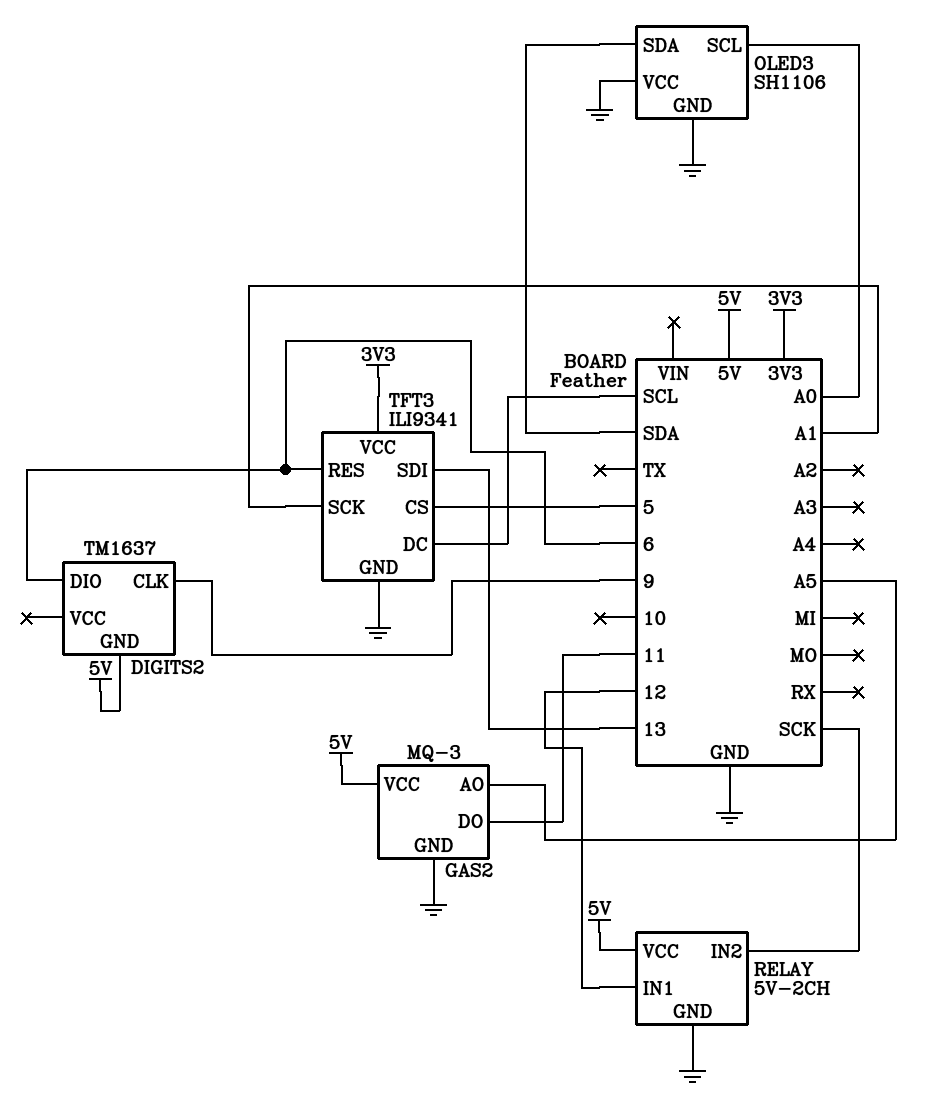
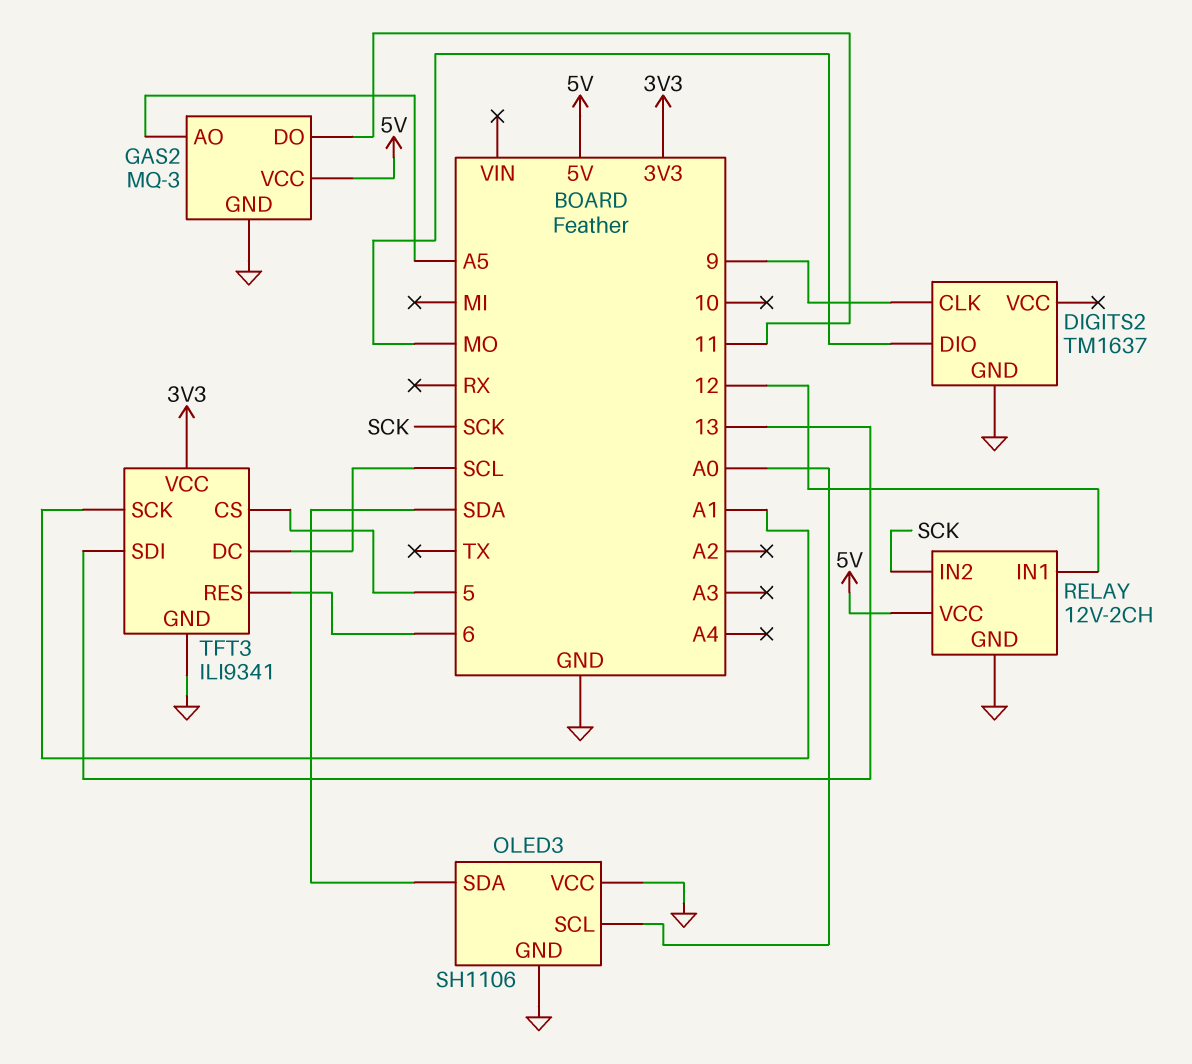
DIGITS2 pin DIO: 6 -> MO
DIGITS2 pin GND: 5V -> GND
RELAY: 5V-2CH -> 12V-2CH

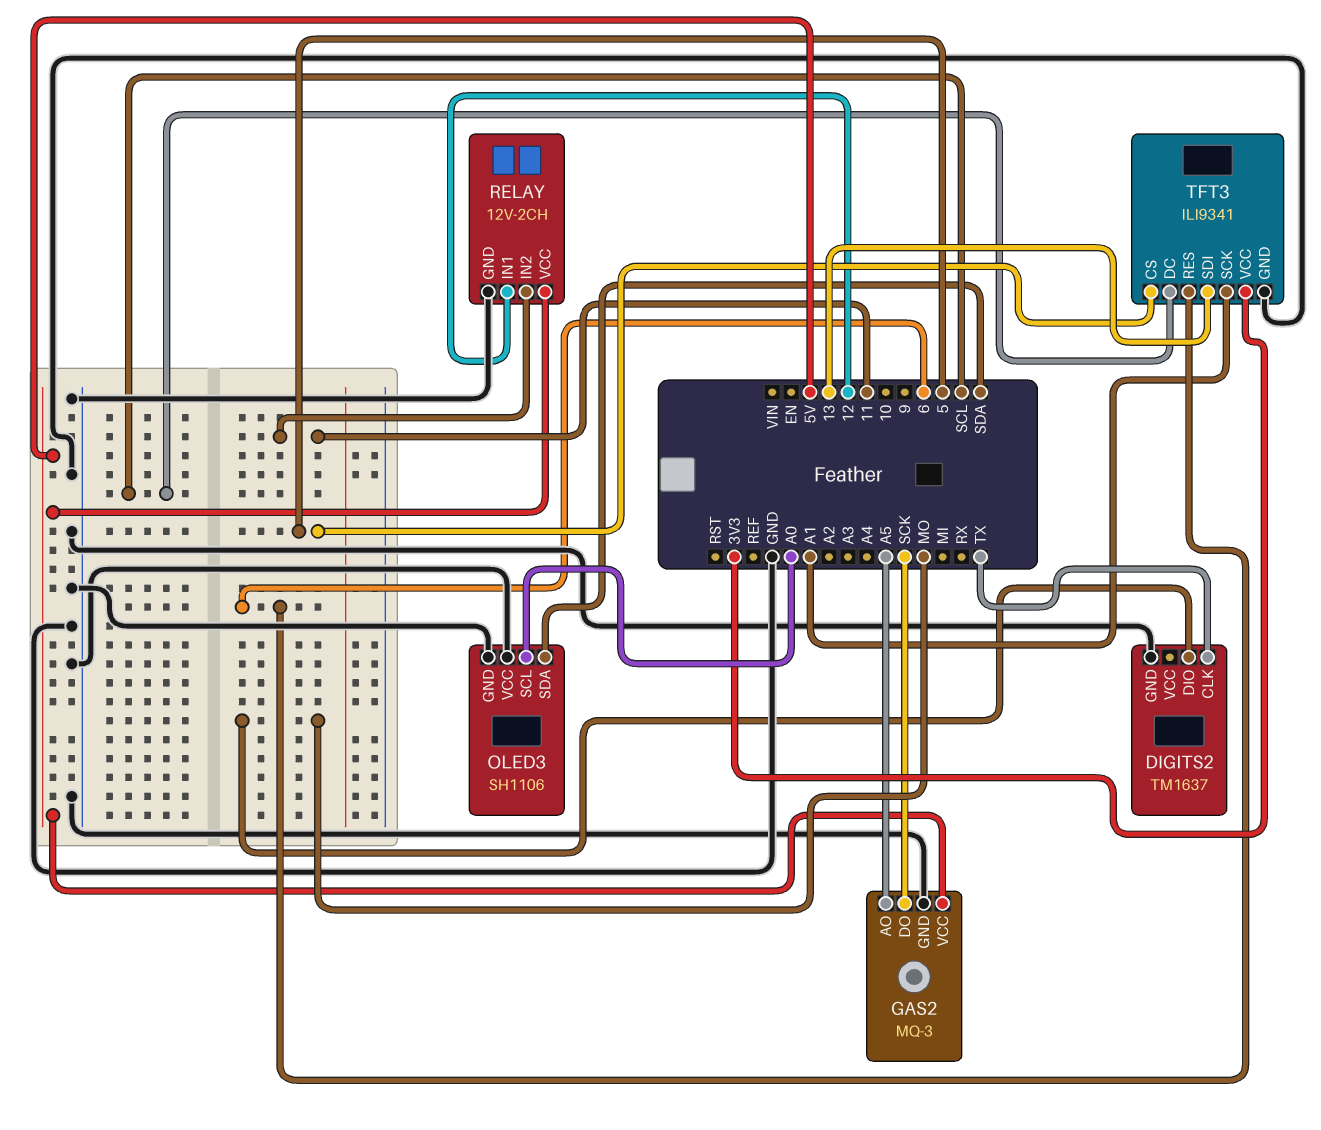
DIGITS2 pin CLK: 9 -> TX
GAS2 pin DO: 11 -> SCK
RELAY pin IN2: SCK -> 11

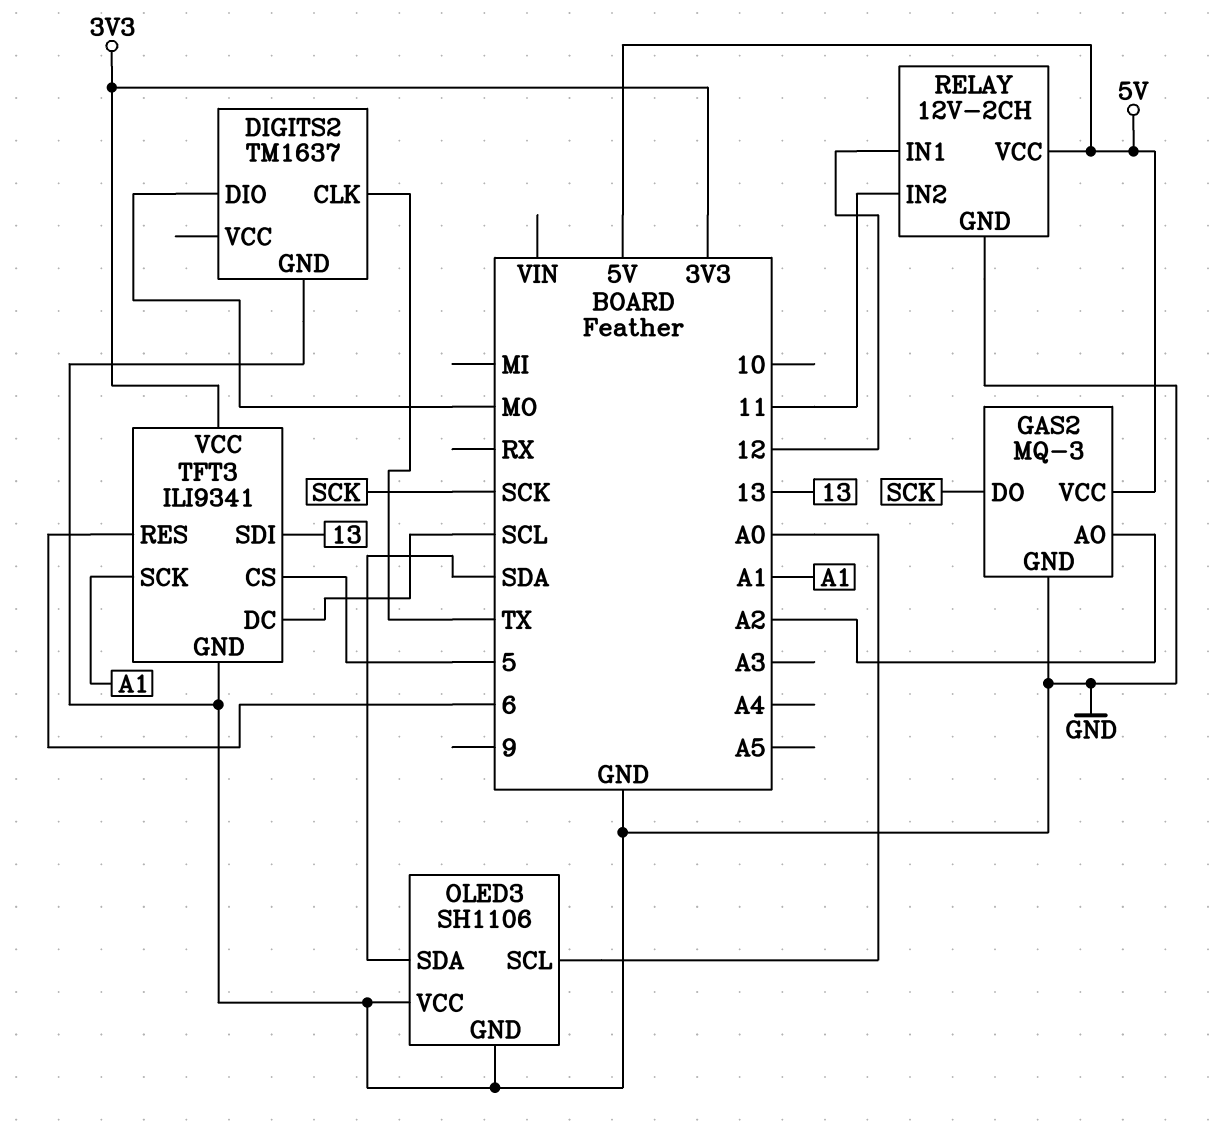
GAS2 pin AO: A5 -> A2

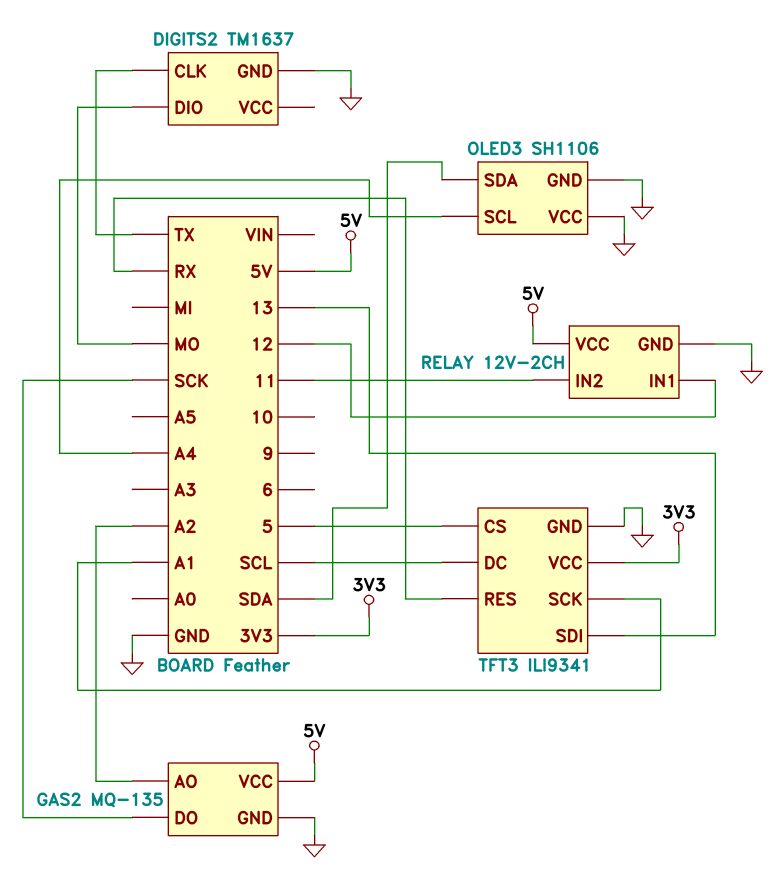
GAS2: MQ-3 -> MQ-135
OLED3 pin SCL: A0 -> A4
TFT3 pin RES: 6 -> RX

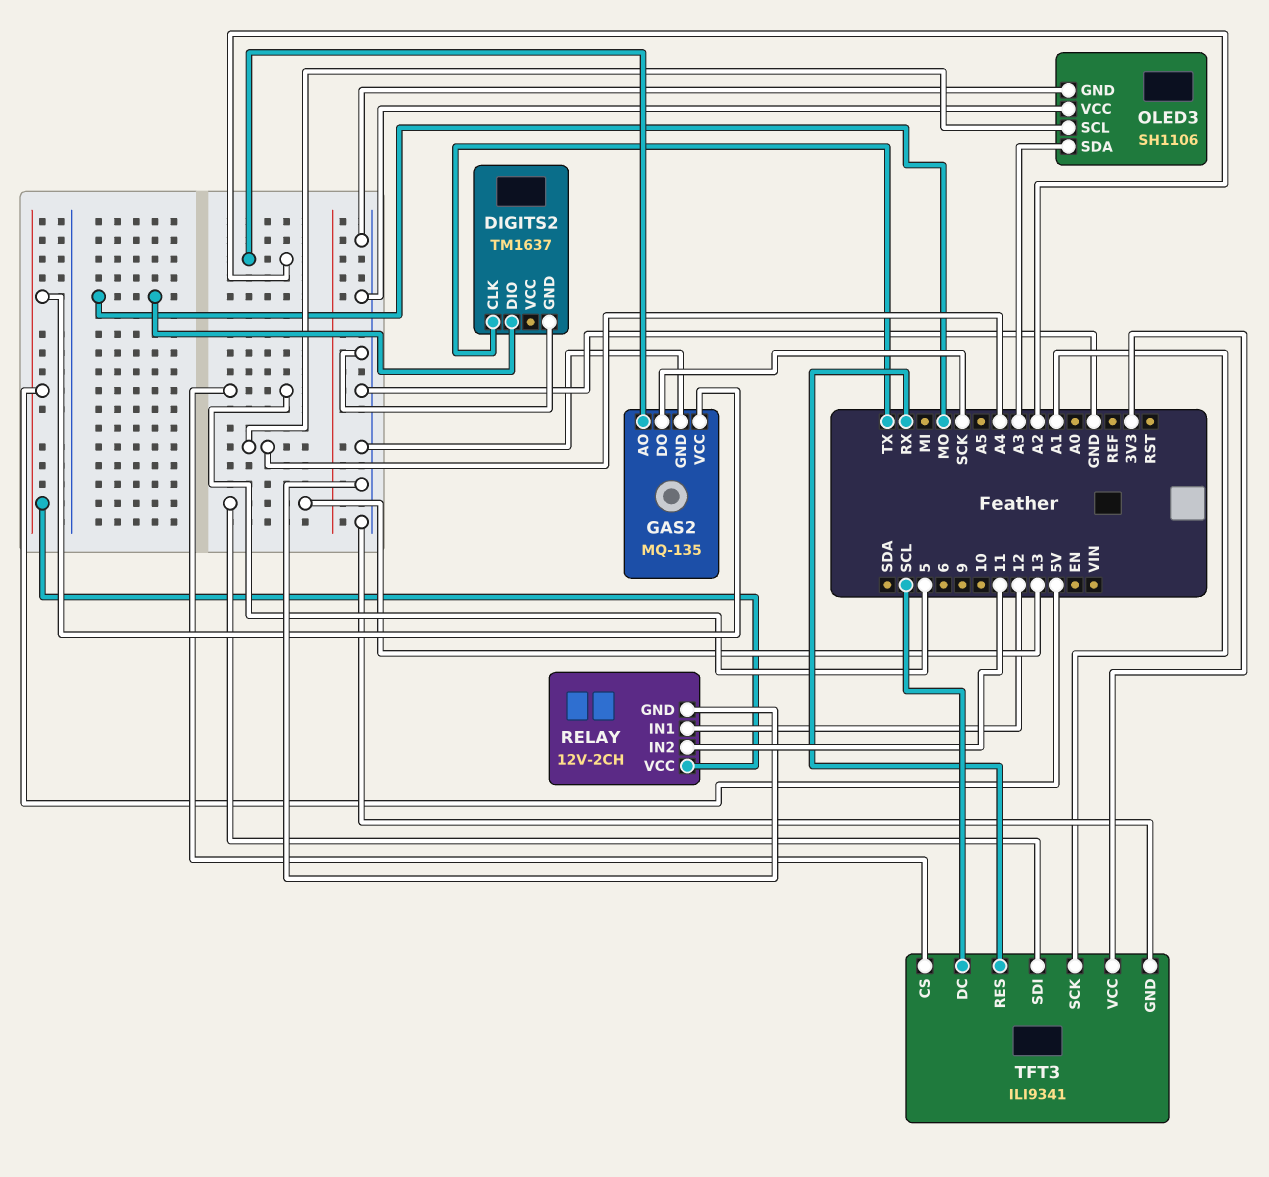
OLED3 pin SDA: SDA -> A3

